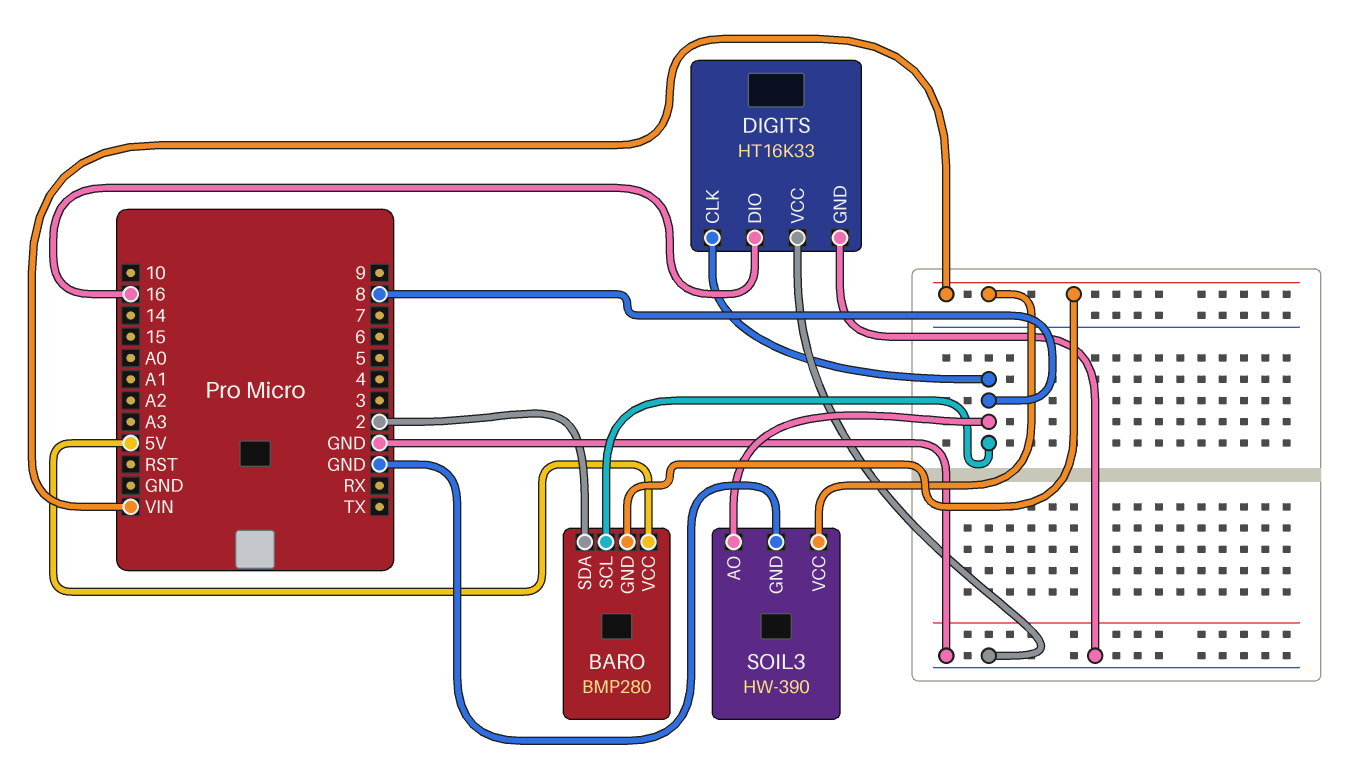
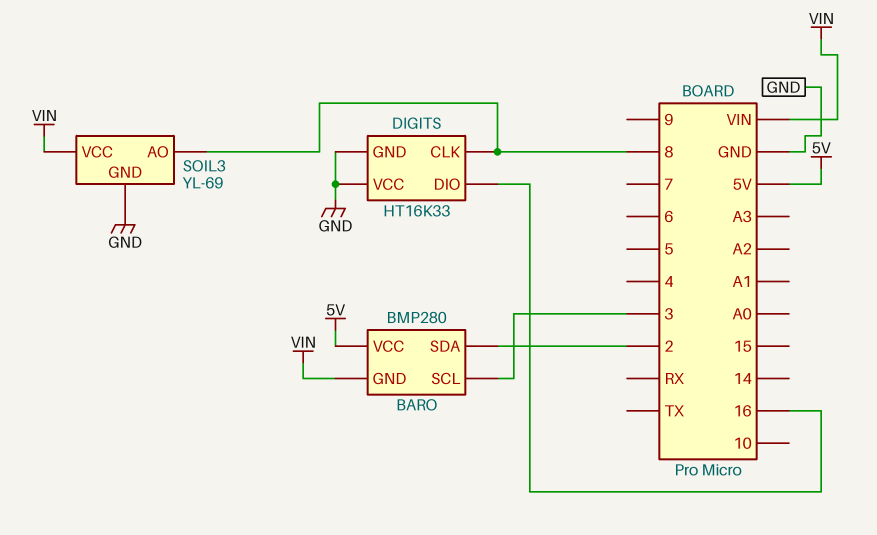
BARO pin SCL: 8 -> 3
SOIL3: HW-390 -> YL-69

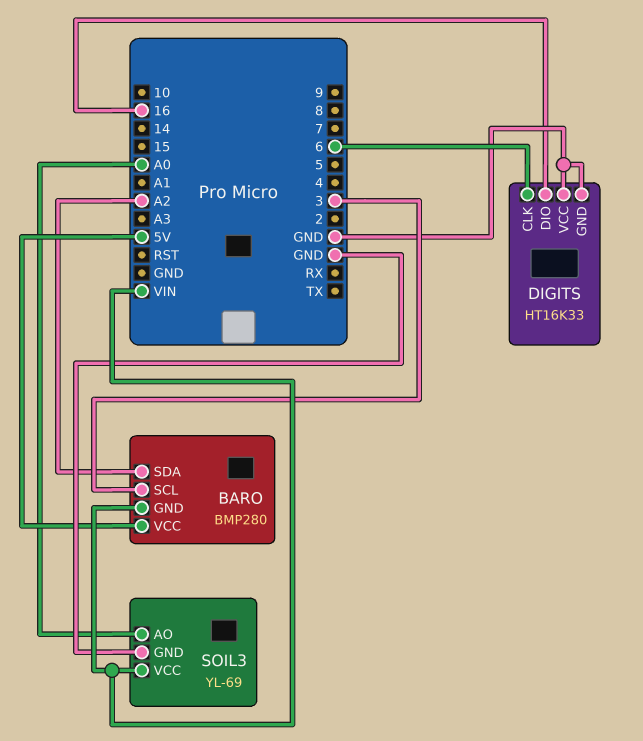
BARO pin SDA: 2 -> A2
DIGITS pin CLK: 8 -> 6
SOIL3 pin AO: 8 -> A0

